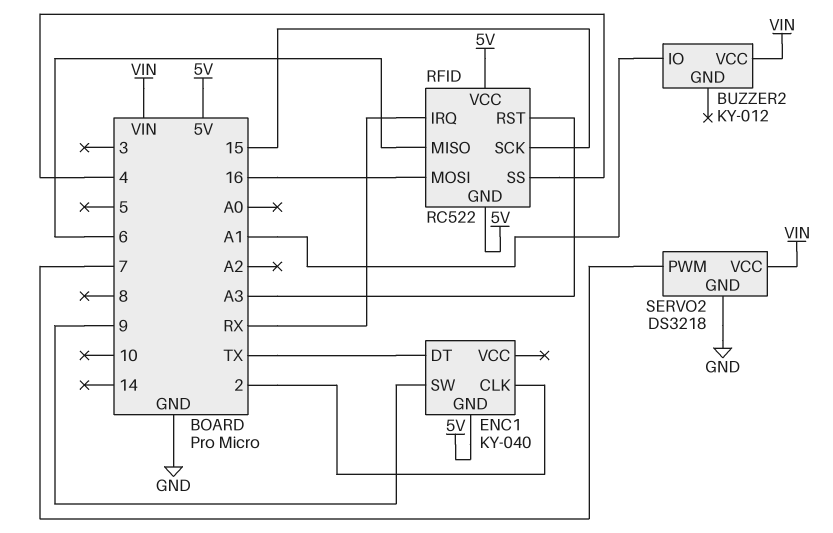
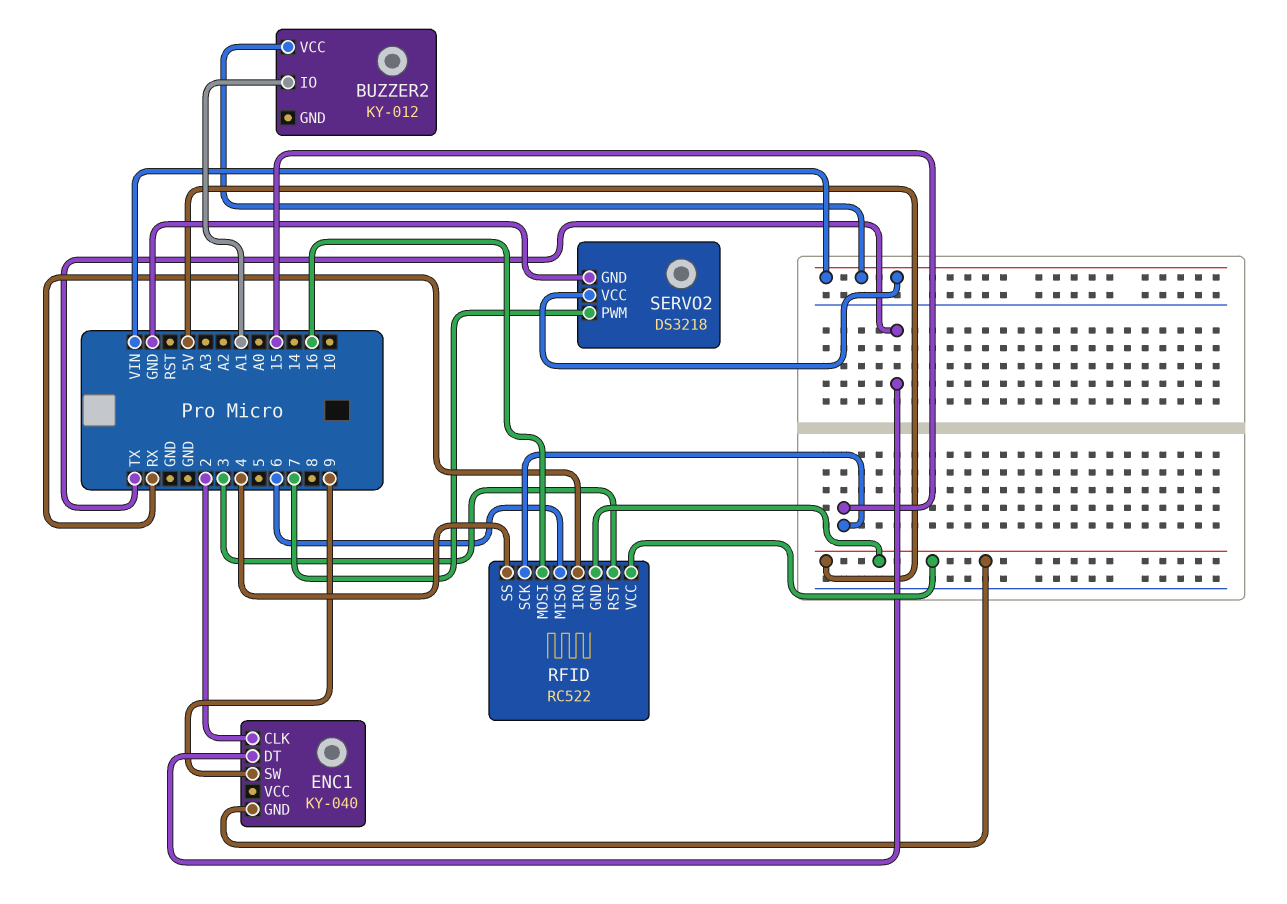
RFID pin RST: A3 -> 3

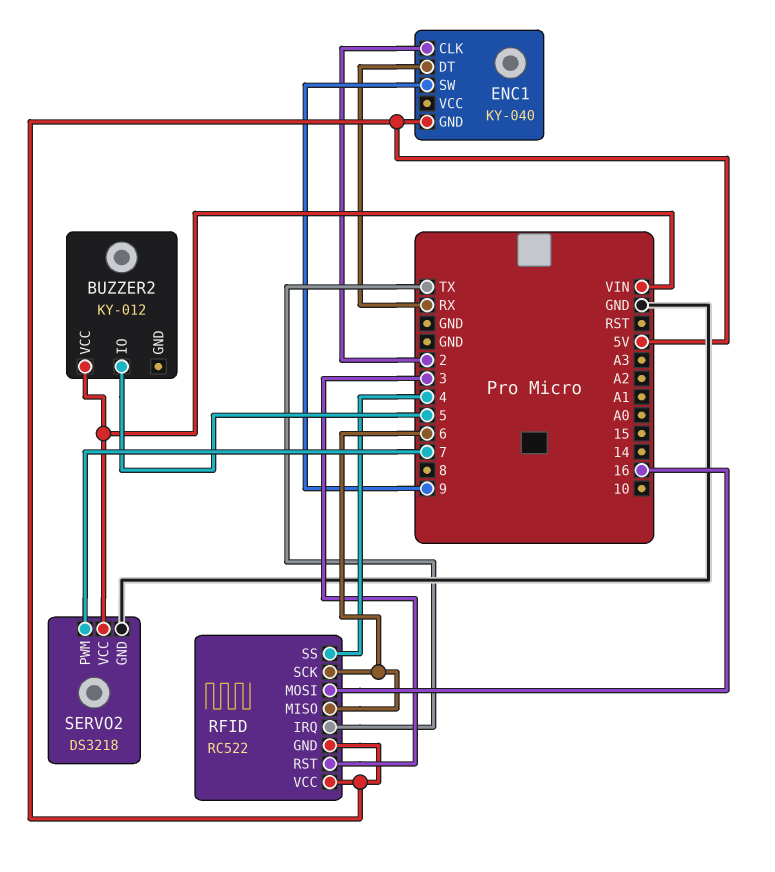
BUZZER2 pin IO: A1 -> 5
ENC1 pin DT: TX -> RX
RFID pin IRQ: RX -> TX
RFID pin SCK: 15 -> 6

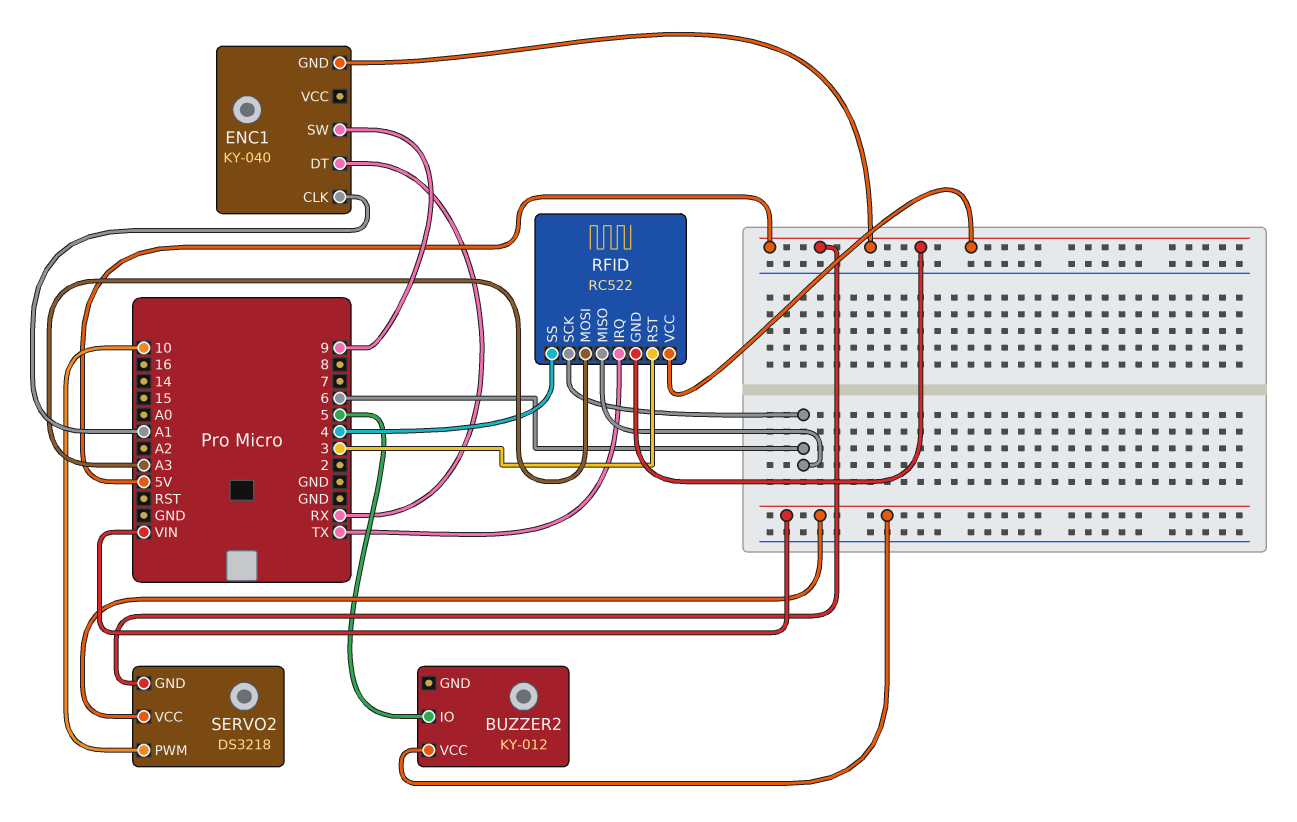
ENC1 pin CLK: 2 -> A1
RFID pin MOSI: 16 -> A3
SERVO2 pin GND: GND -> 5V
SERVO2 pin PWM: 7 -> 10

